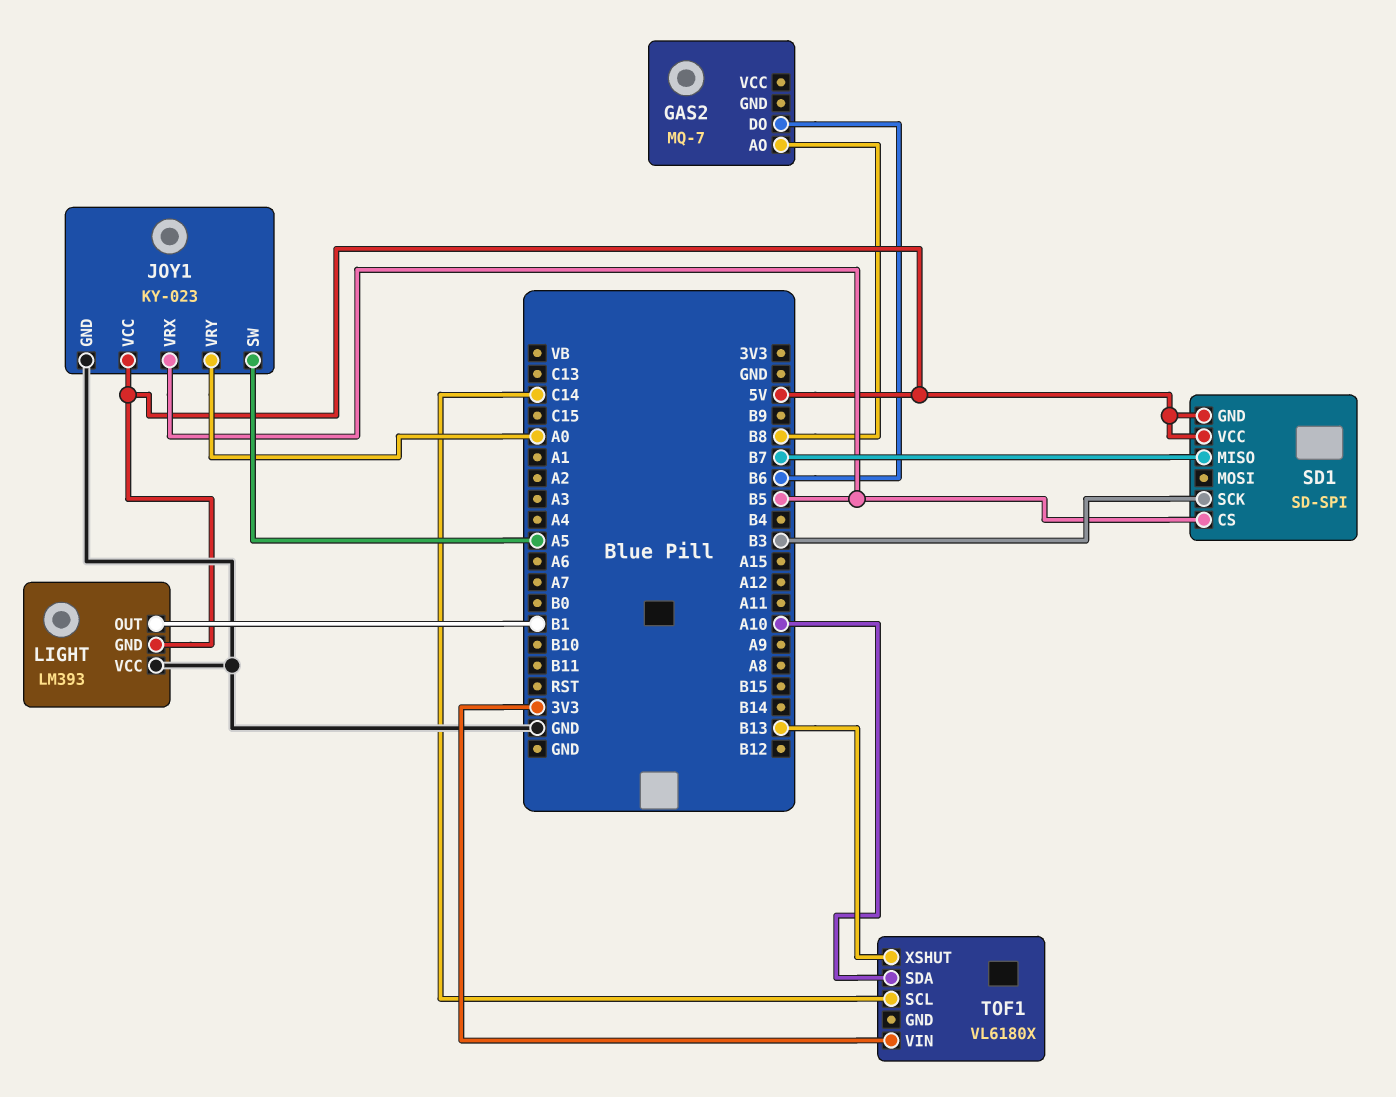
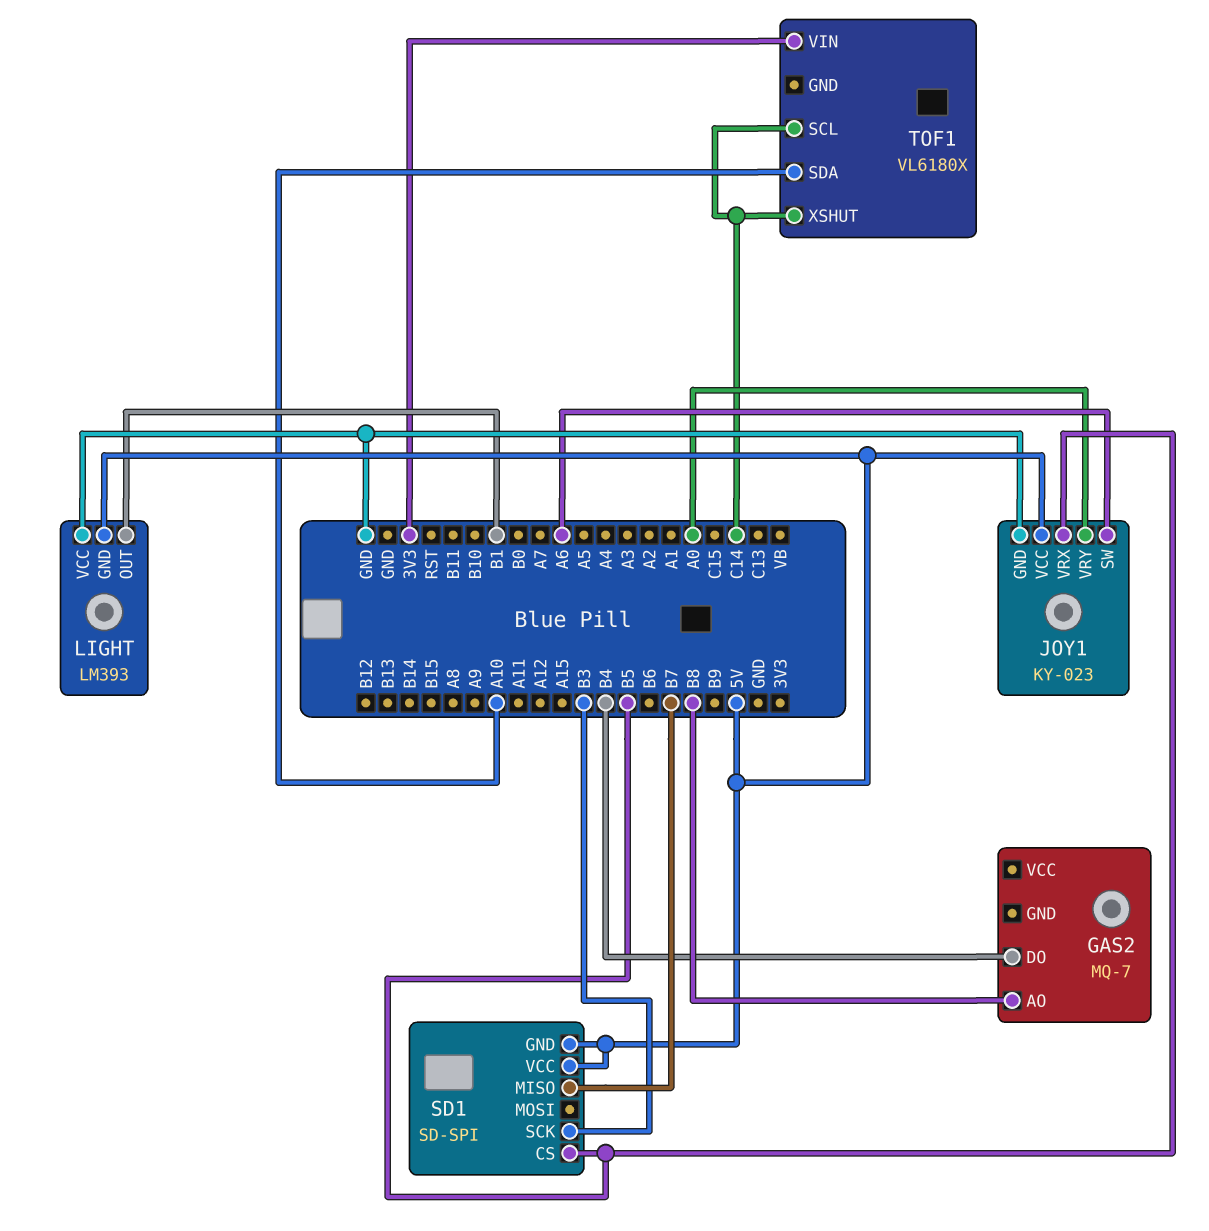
GAS2 pin DO: B6 -> B4
JOY1 pin SW: A5 -> A6
TOF1 pin XSHUT: B13 -> C14

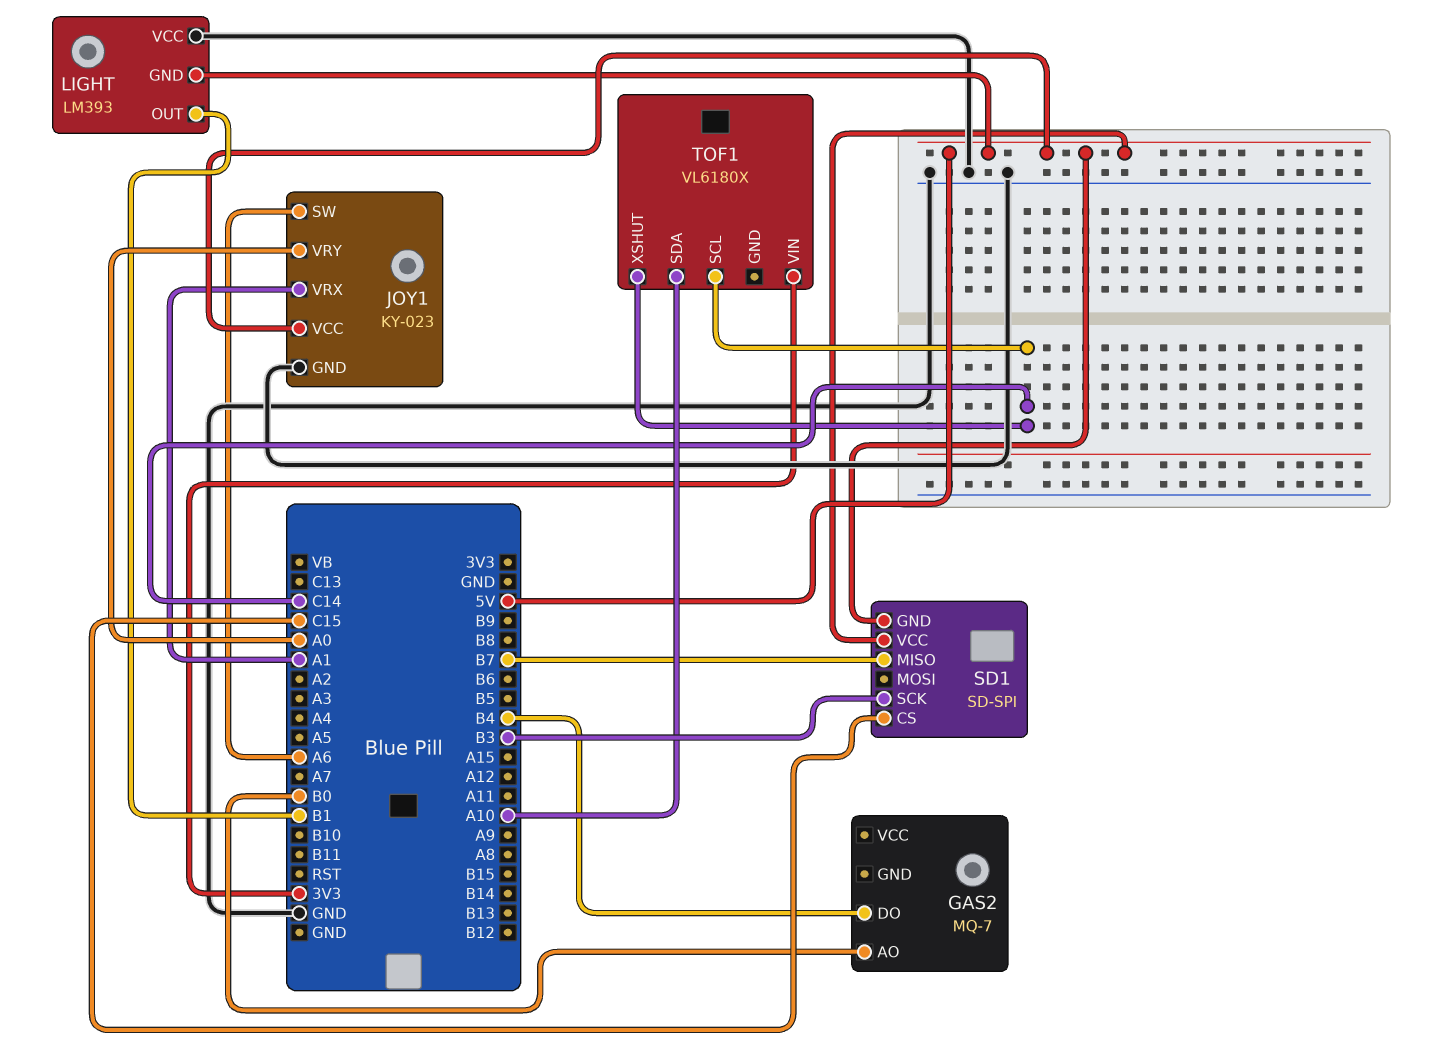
GAS2 pin AO: B8 -> B0
JOY1 pin VRX: B5 -> A1
SD1 pin CS: B5 -> C15

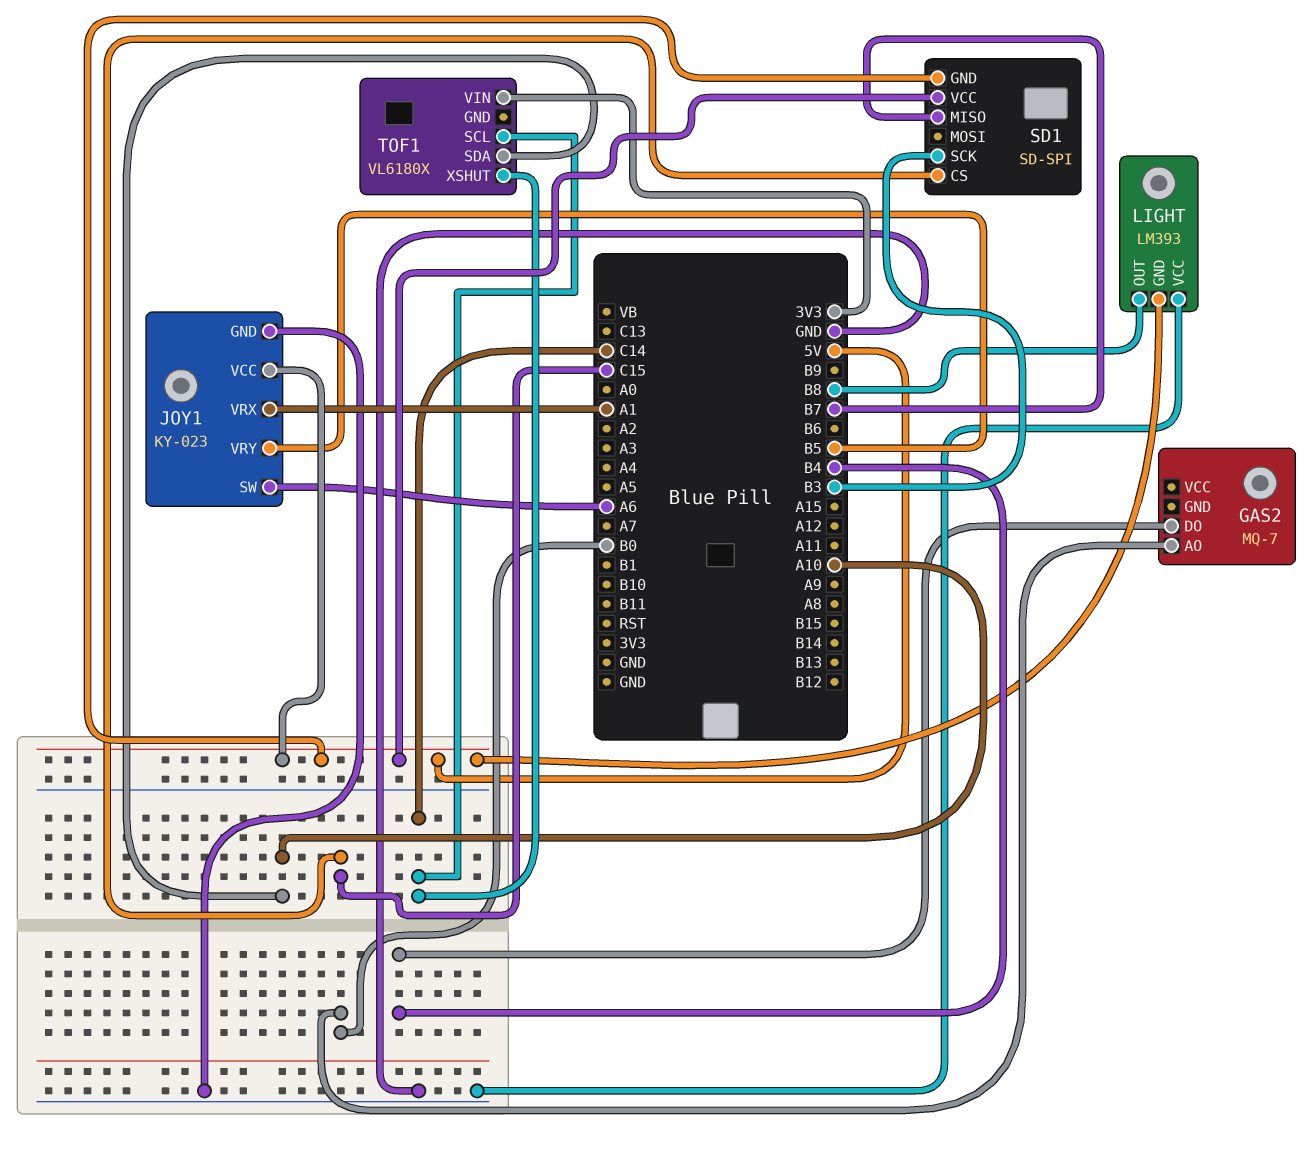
JOY1 pin VRY: A0 -> B5
LIGHT pin OUT: B1 -> B8

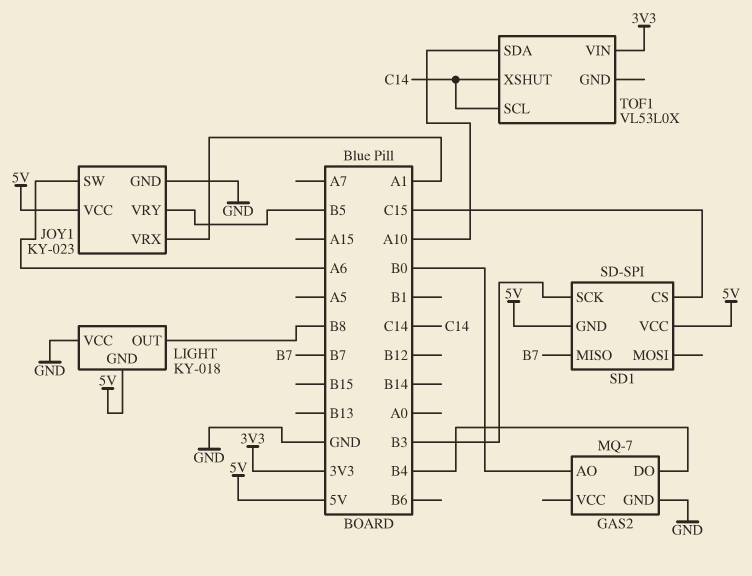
GAS2 pin GND: none -> GND
LIGHT: LM393 -> KY-018
TOF1: VL6180X -> VL53L0X

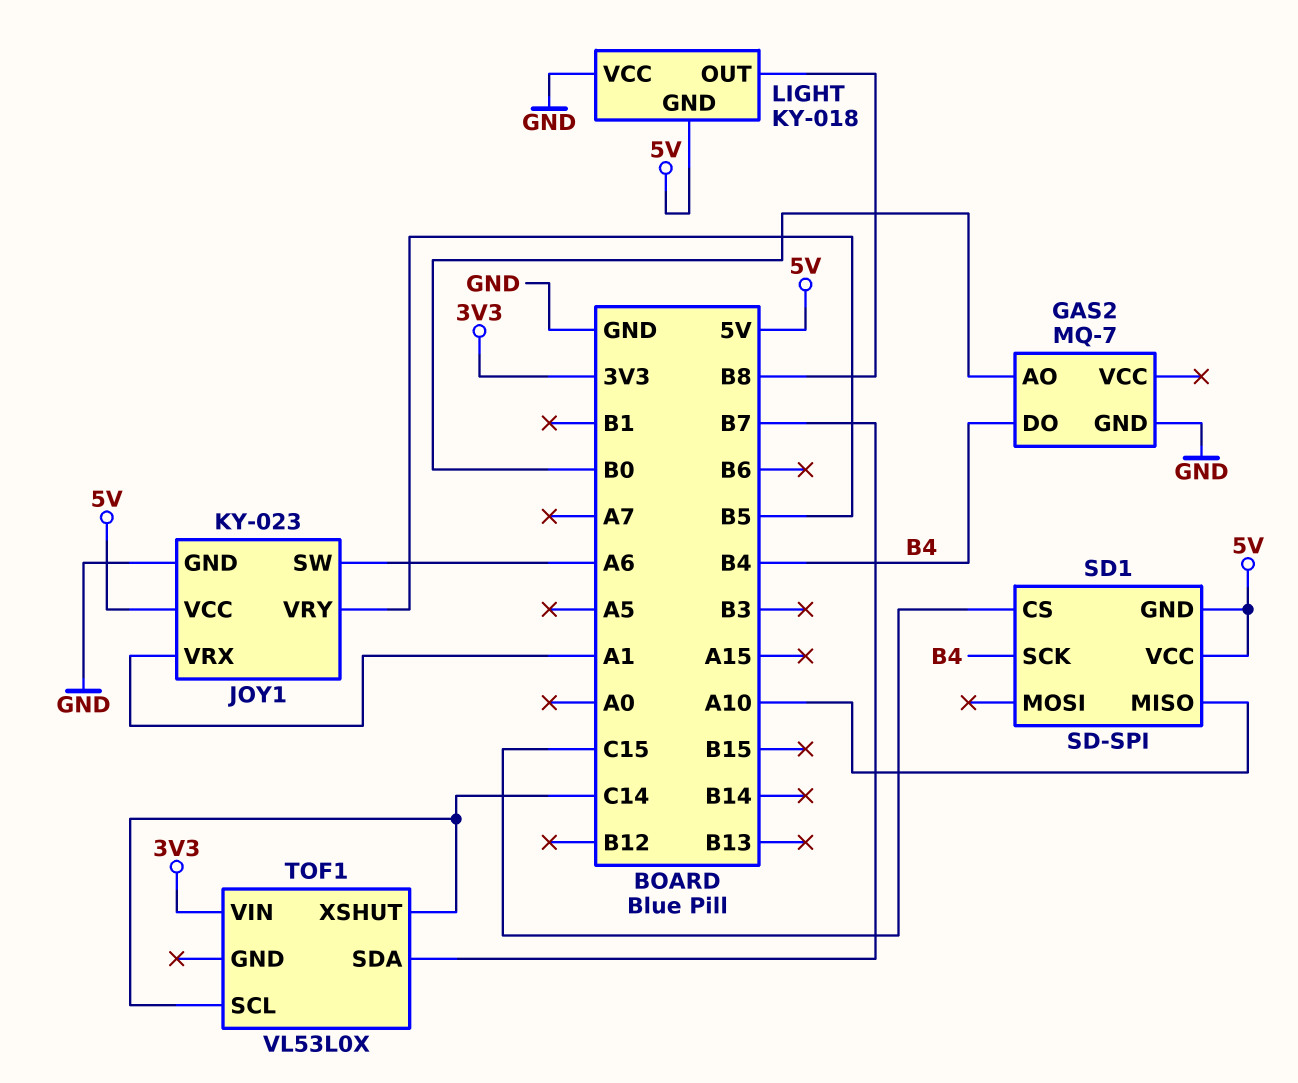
SD1 pin MISO: B7 -> A10
SD1 pin SCK: B3 -> B4
TOF1 pin SDA: A10 -> B7

